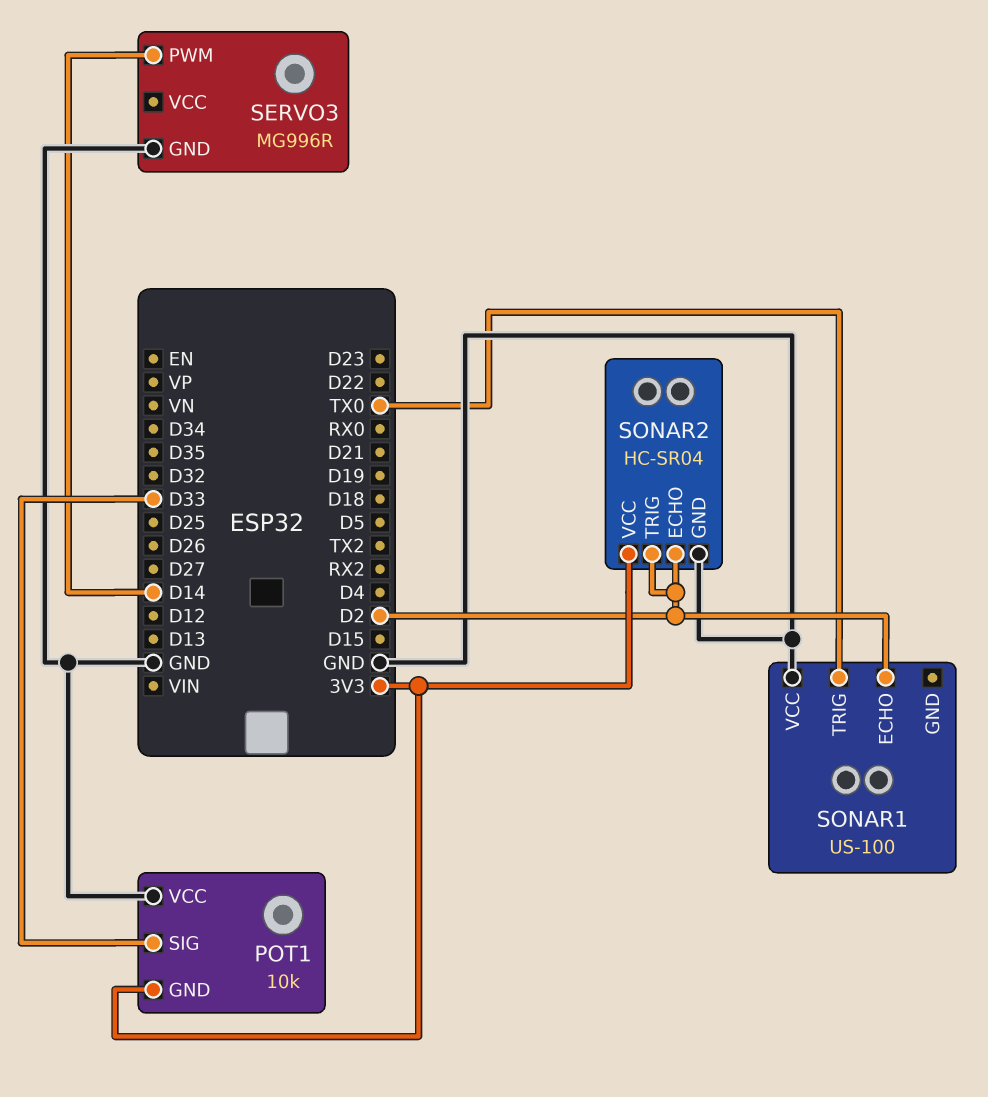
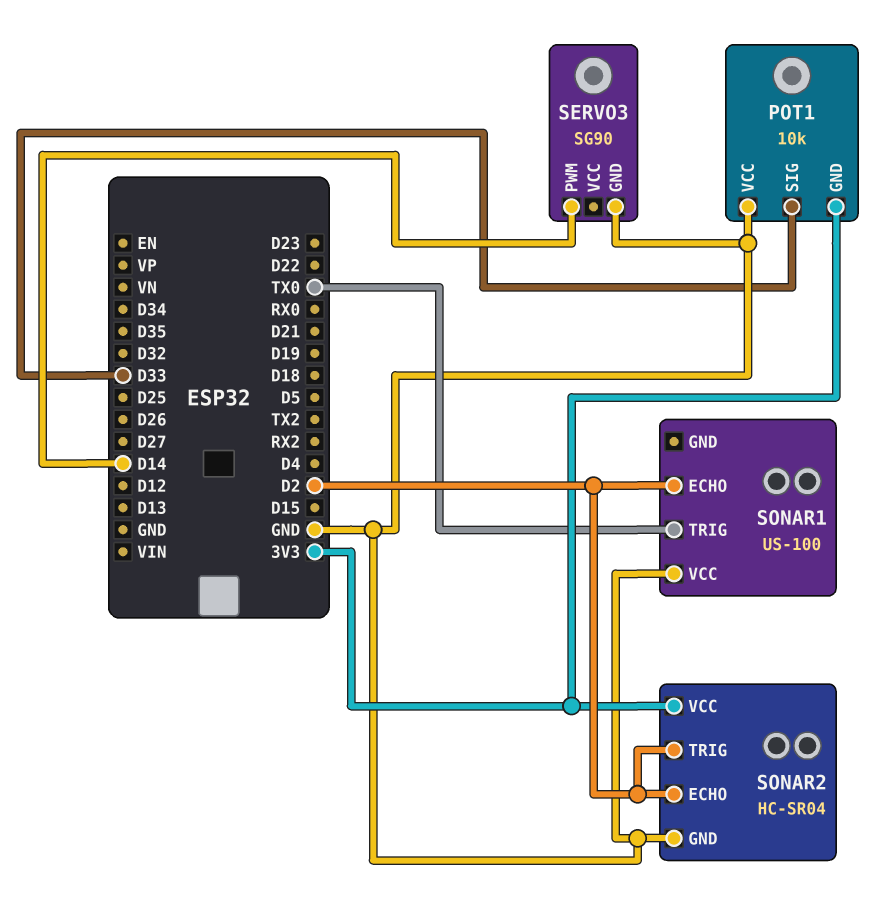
SERVO3: MG996R -> SG90

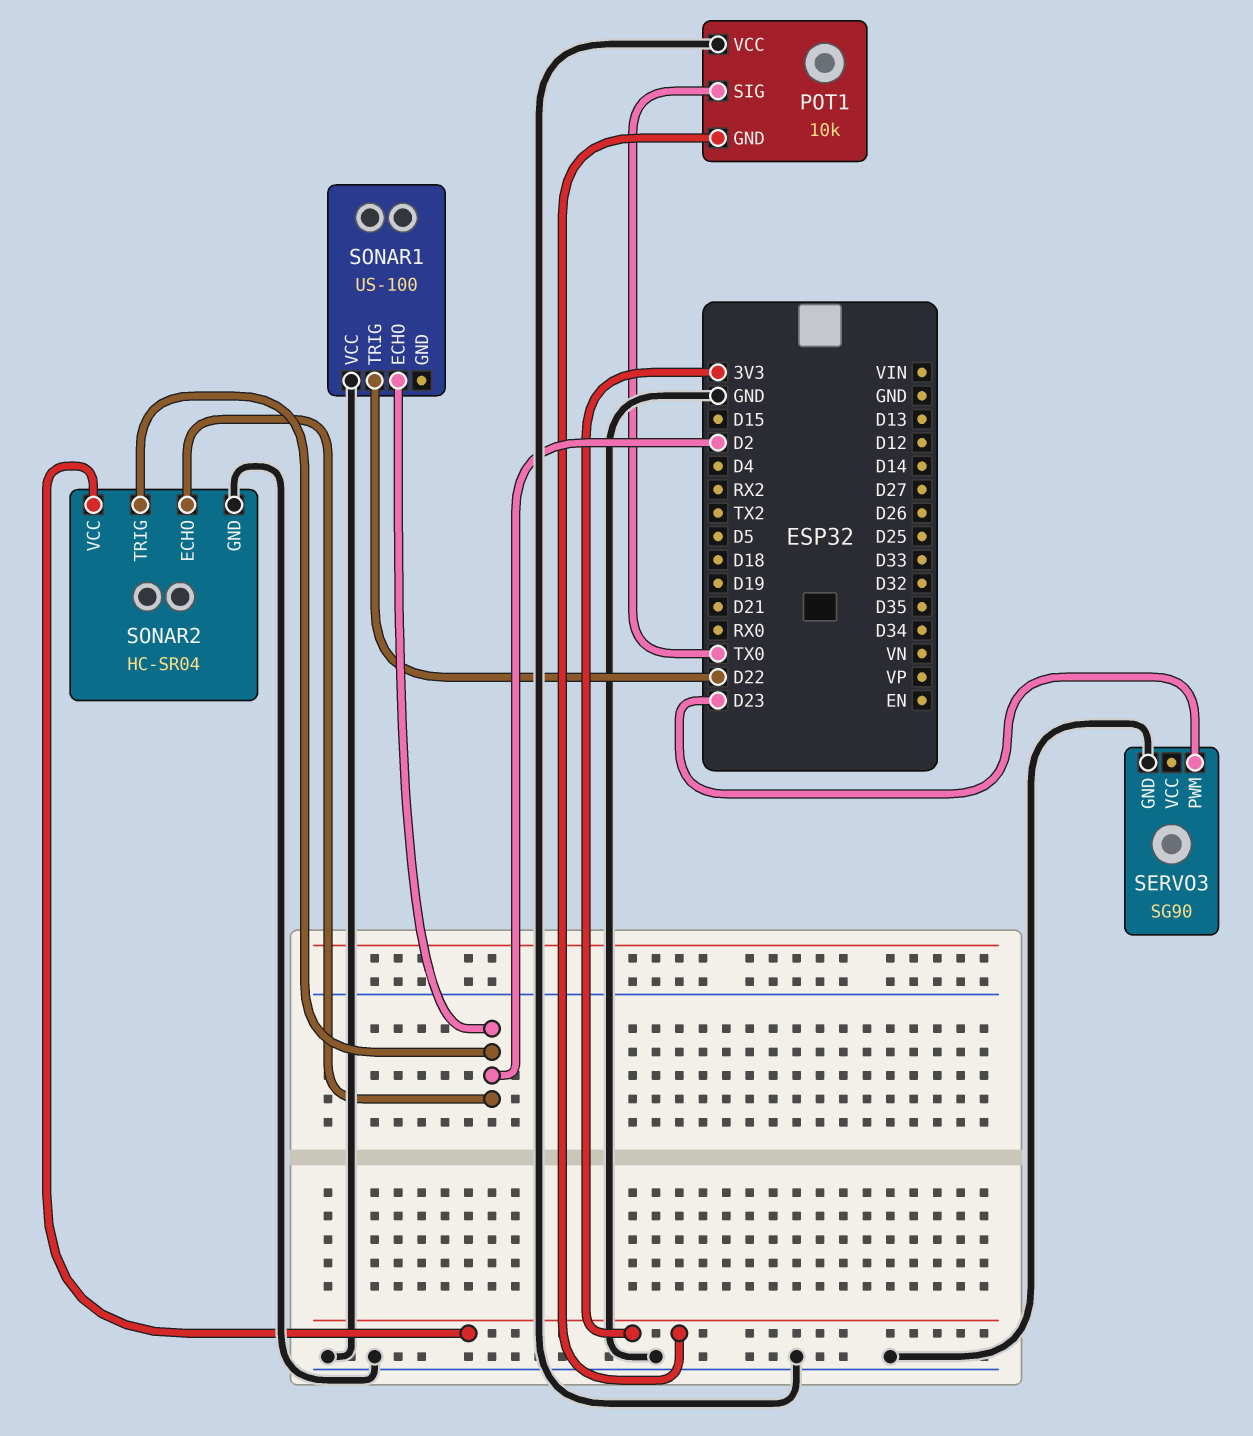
POT1 pin SIG: D33 -> TX0
SERVO3 pin PWM: D14 -> D23
SONAR1 pin TRIG: TX0 -> D22

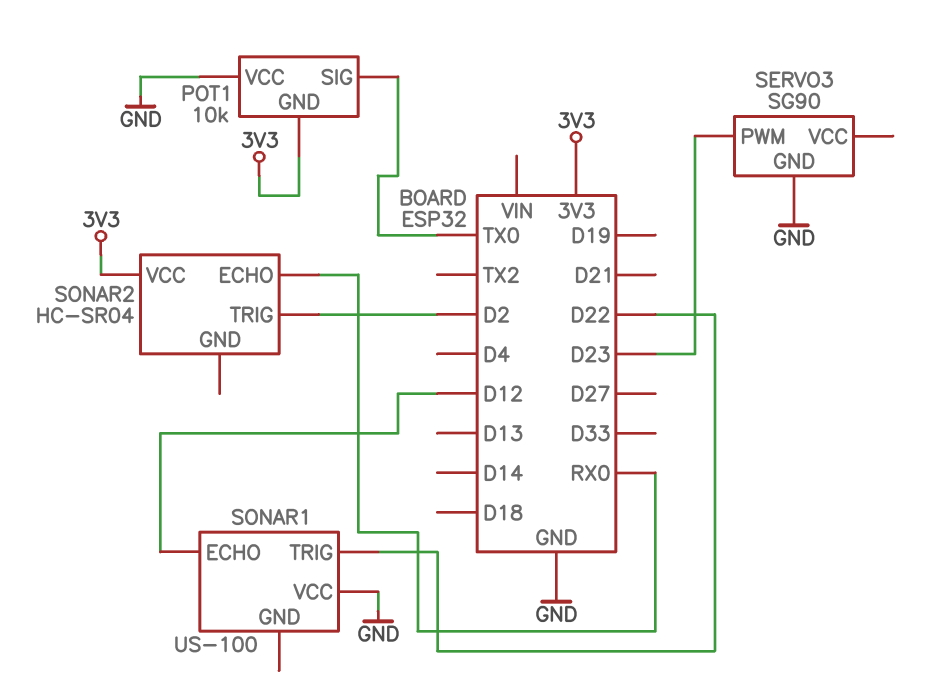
SONAR1 pin ECHO: D2 -> D12
SONAR2 pin ECHO: D2 -> RX0
SONAR2 pin GND: GND -> none

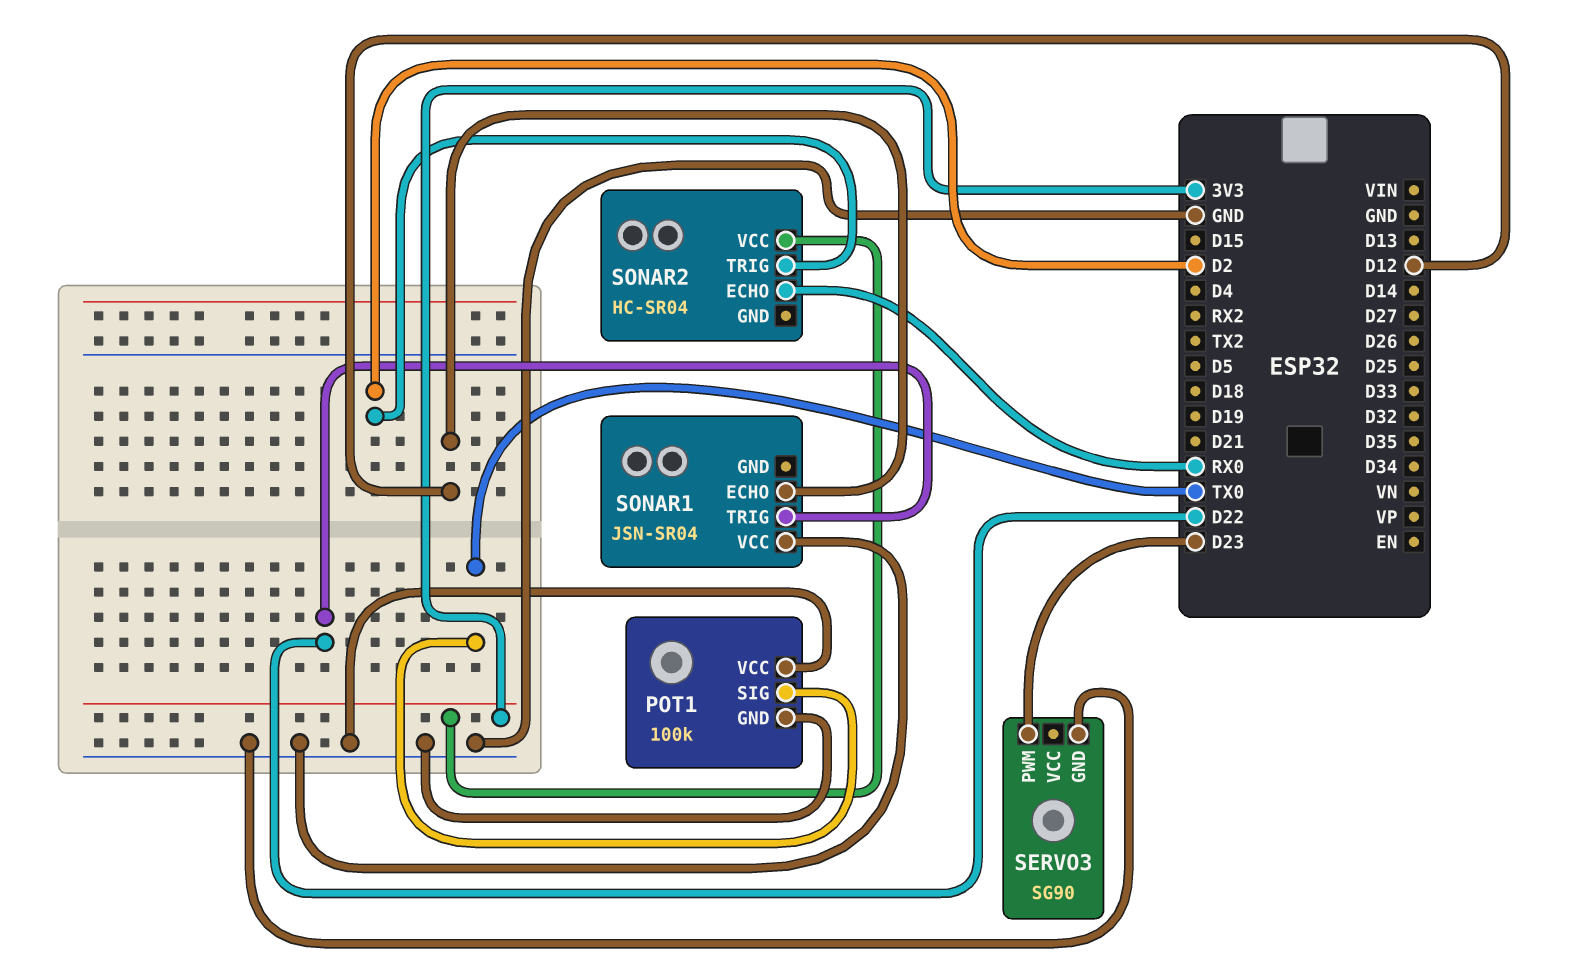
POT1: 10k -> 100k
POT1 pin GND: 3V3 -> GND
SONAR1: US-100 -> JSN-SR04

